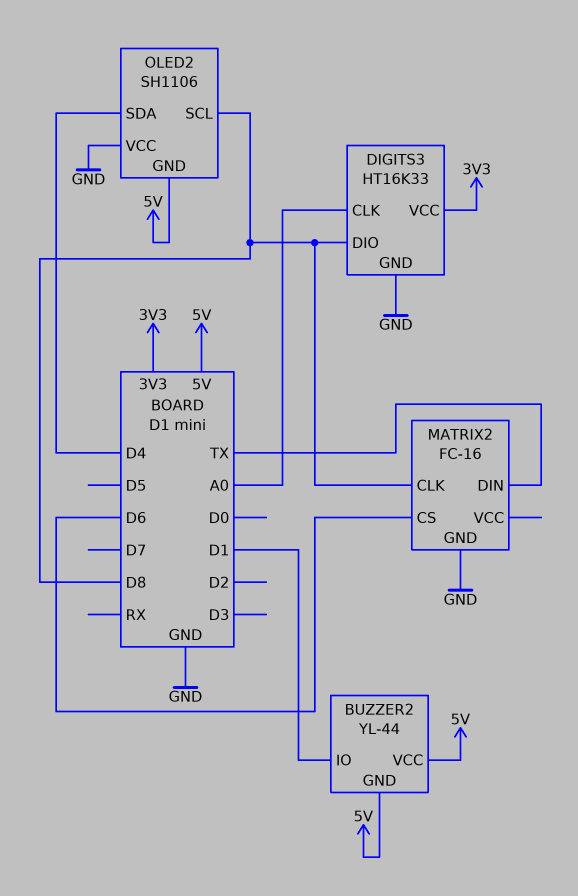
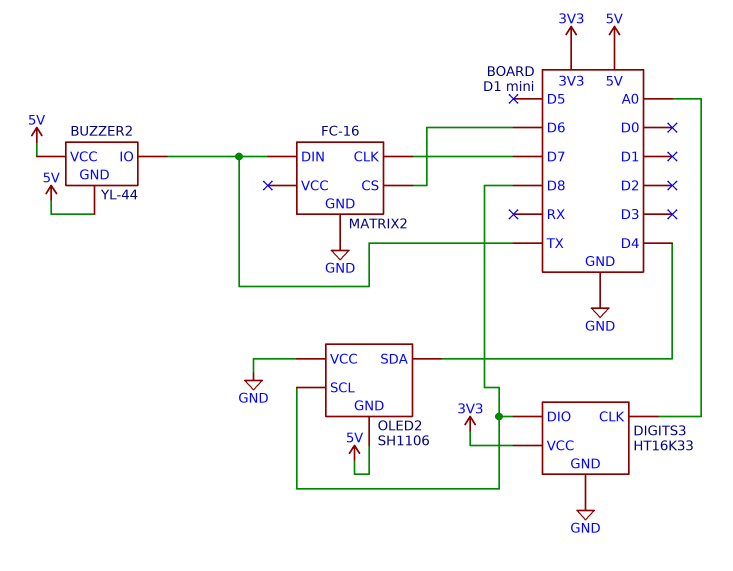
BUZZER2 pin IO: D1 -> TX
MATRIX2 pin CLK: D8 -> D7

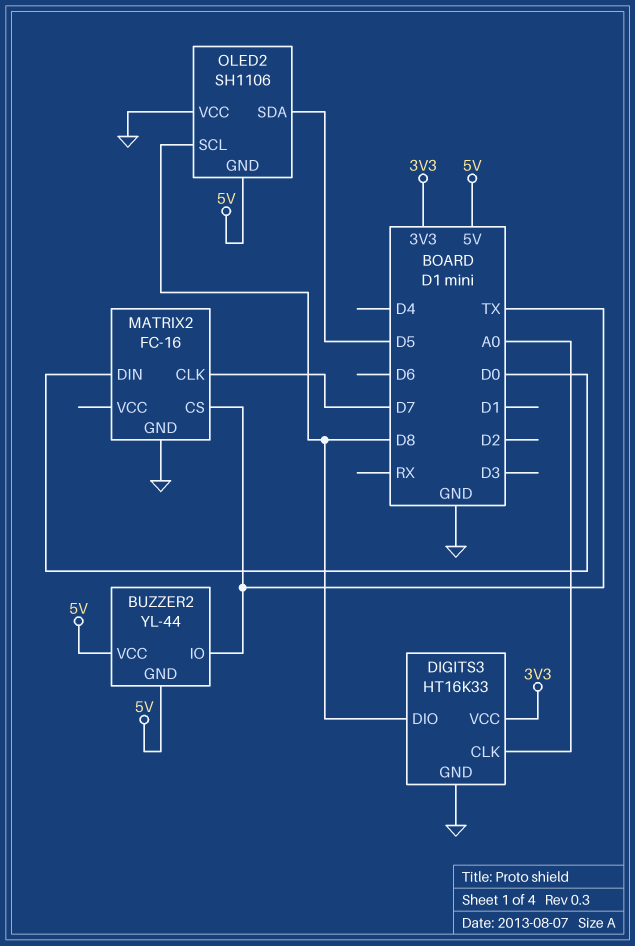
MATRIX2 pin CS: D6 -> TX
MATRIX2 pin DIN: TX -> D0
OLED2 pin SDA: D4 -> D5

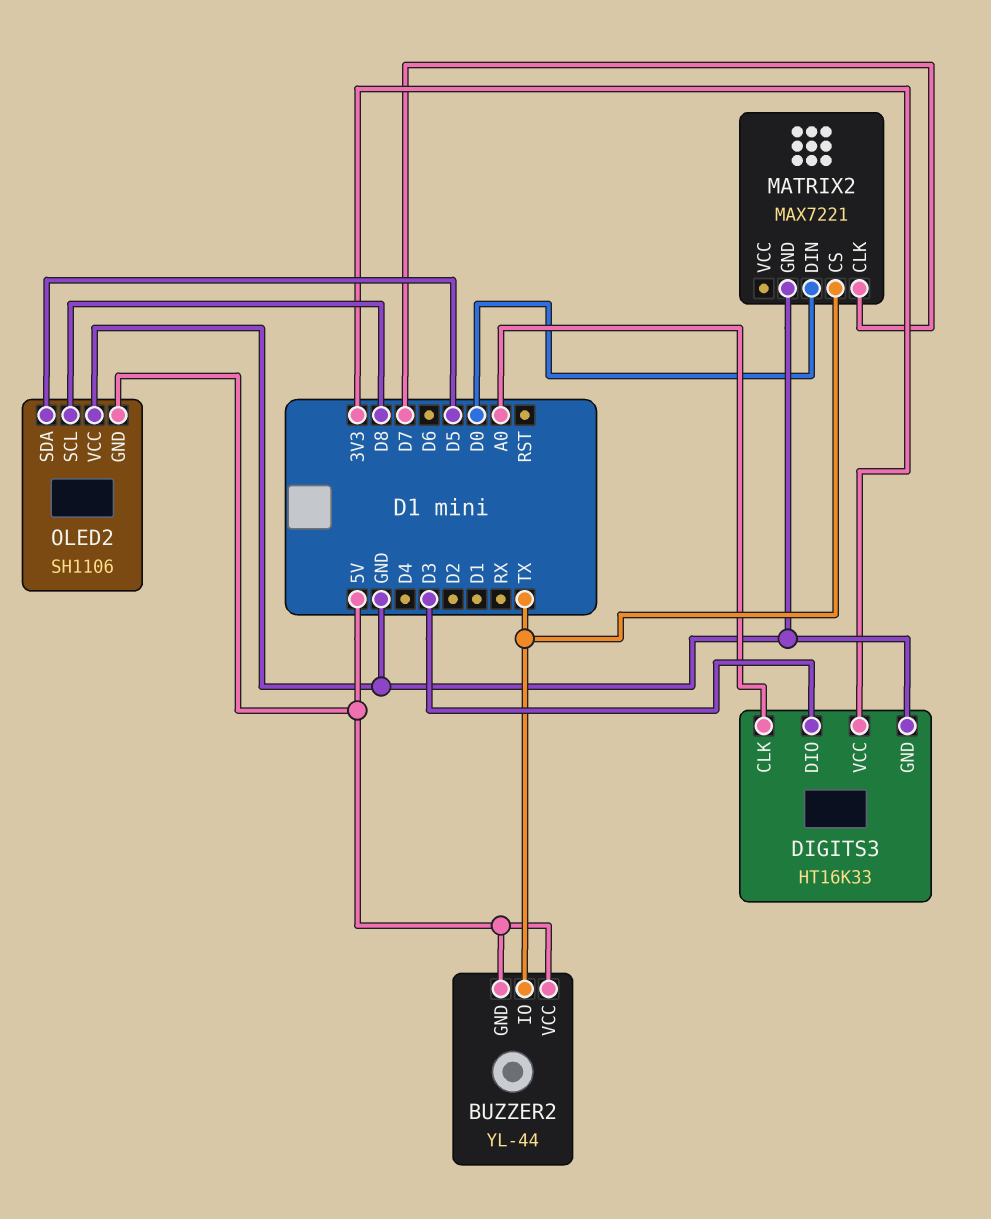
DIGITS3 pin DIO: D8 -> D3
MATRIX2: FC-16 -> MAX7221

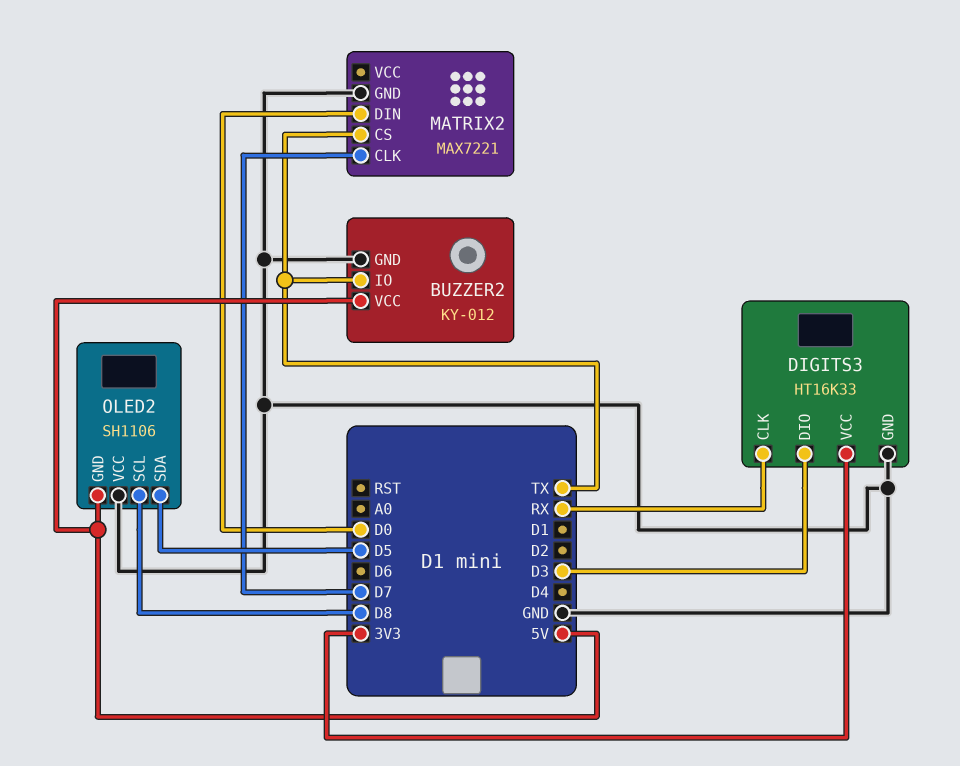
BUZZER2: YL-44 -> KY-012
BUZZER2 pin GND: 5V -> GND
DIGITS3 pin CLK: A0 -> RX

